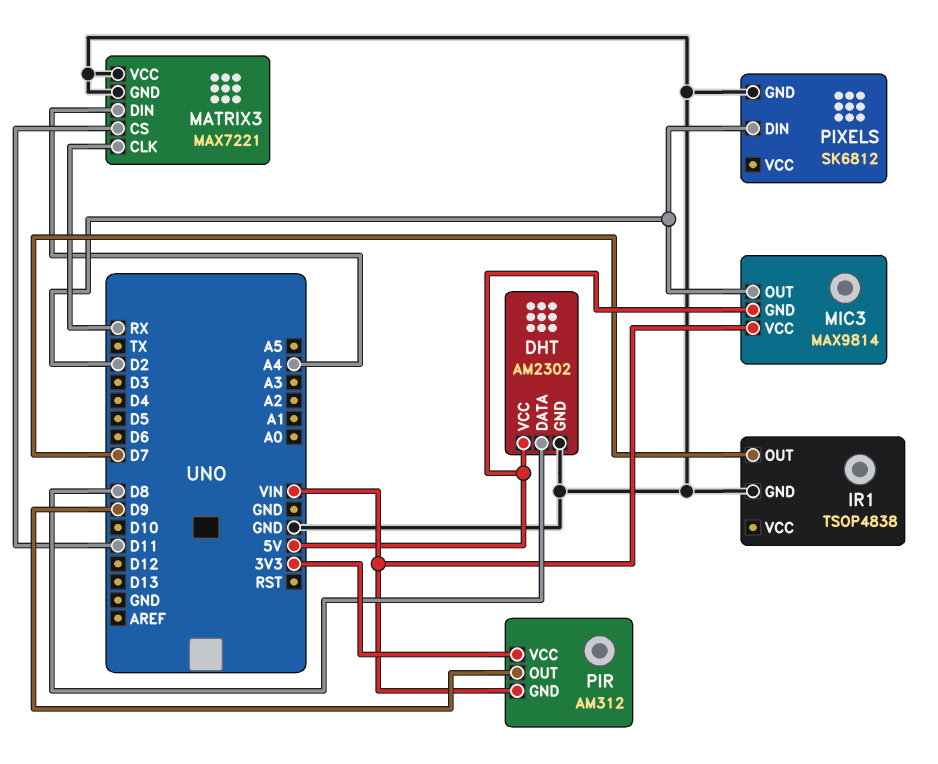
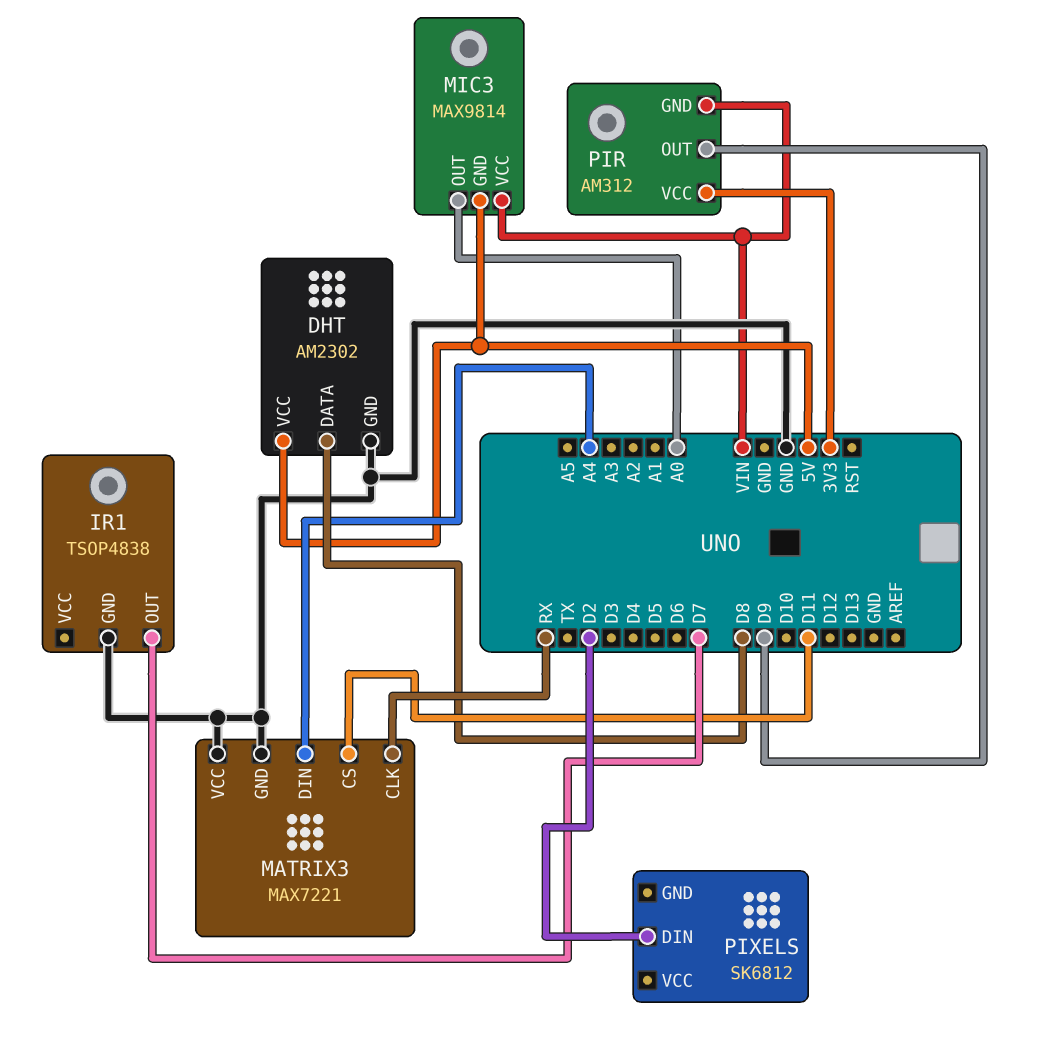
MIC3 pin OUT: D2 -> A0
PIXELS pin GND: GND -> none

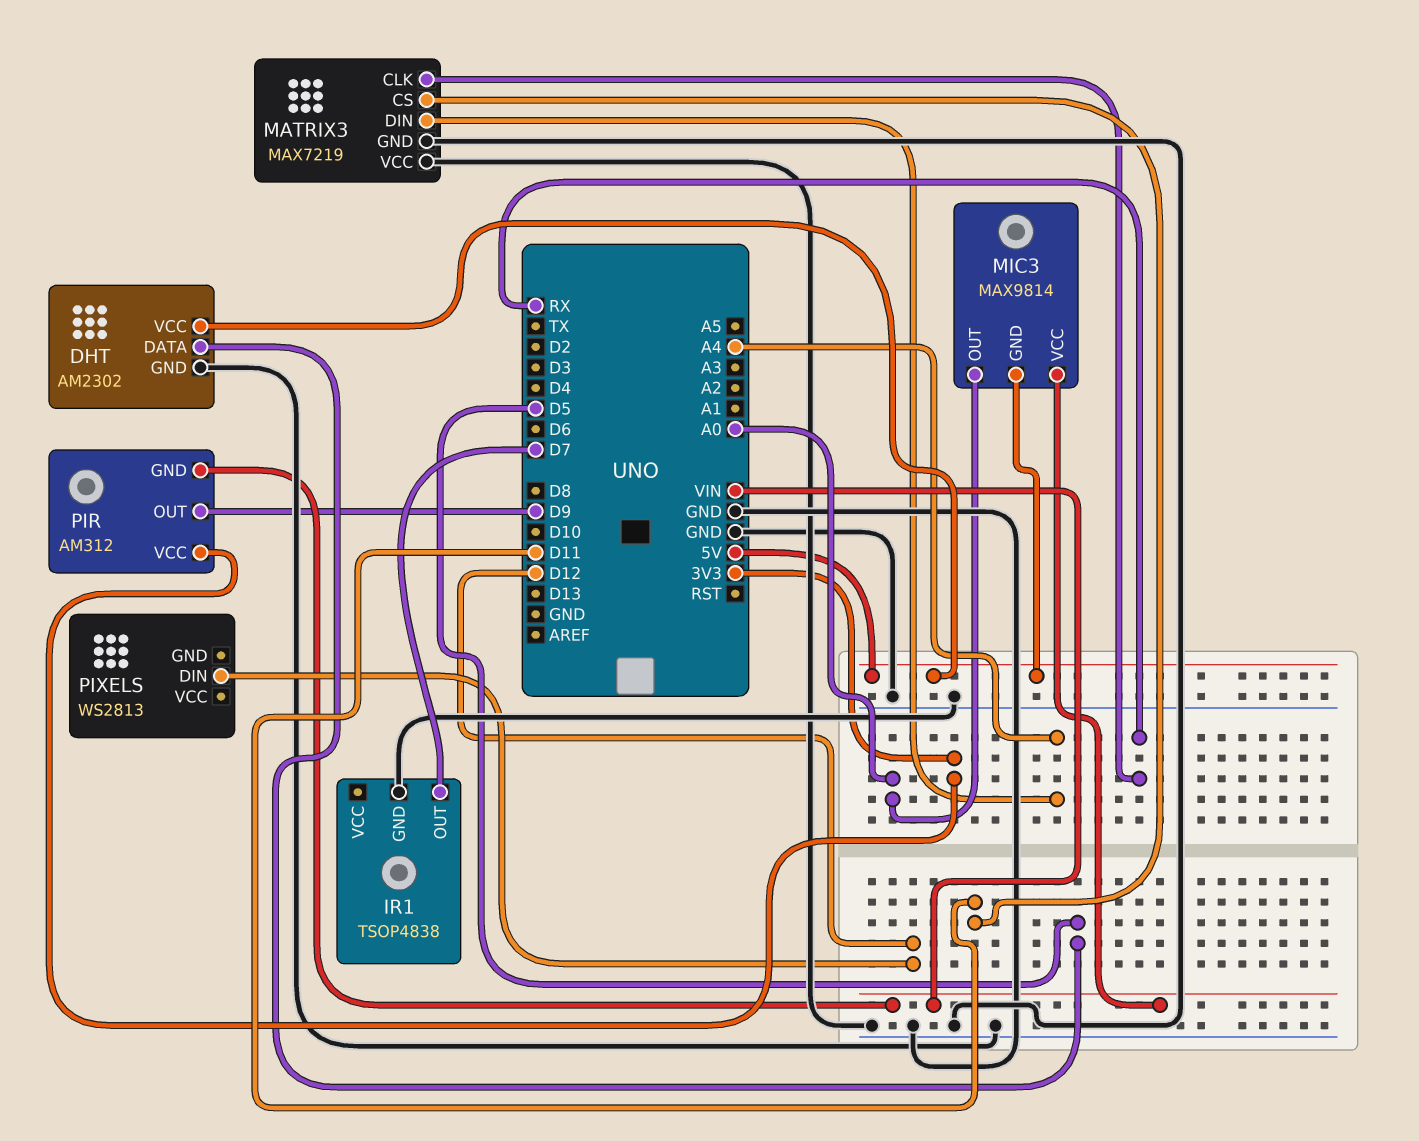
DHT pin DATA: D8 -> D5
MATRIX3: MAX7221 -> MAX7219
PIXELS: SK6812 -> WS2813
PIXELS pin DIN: D2 -> D12

